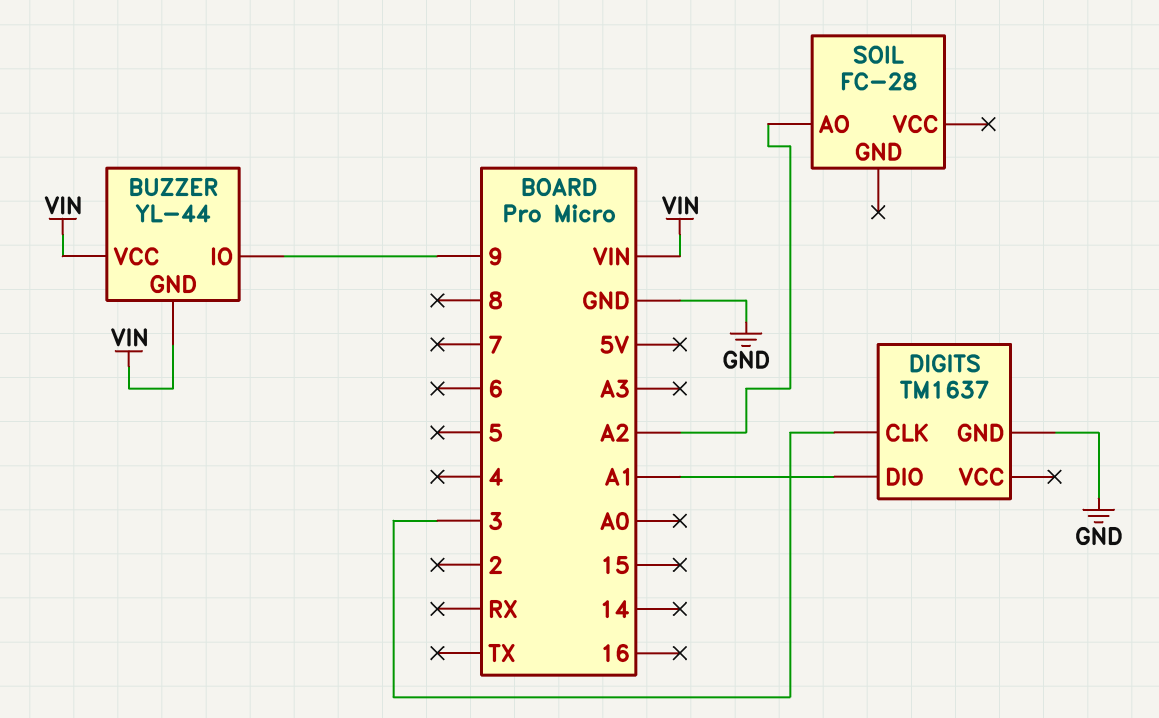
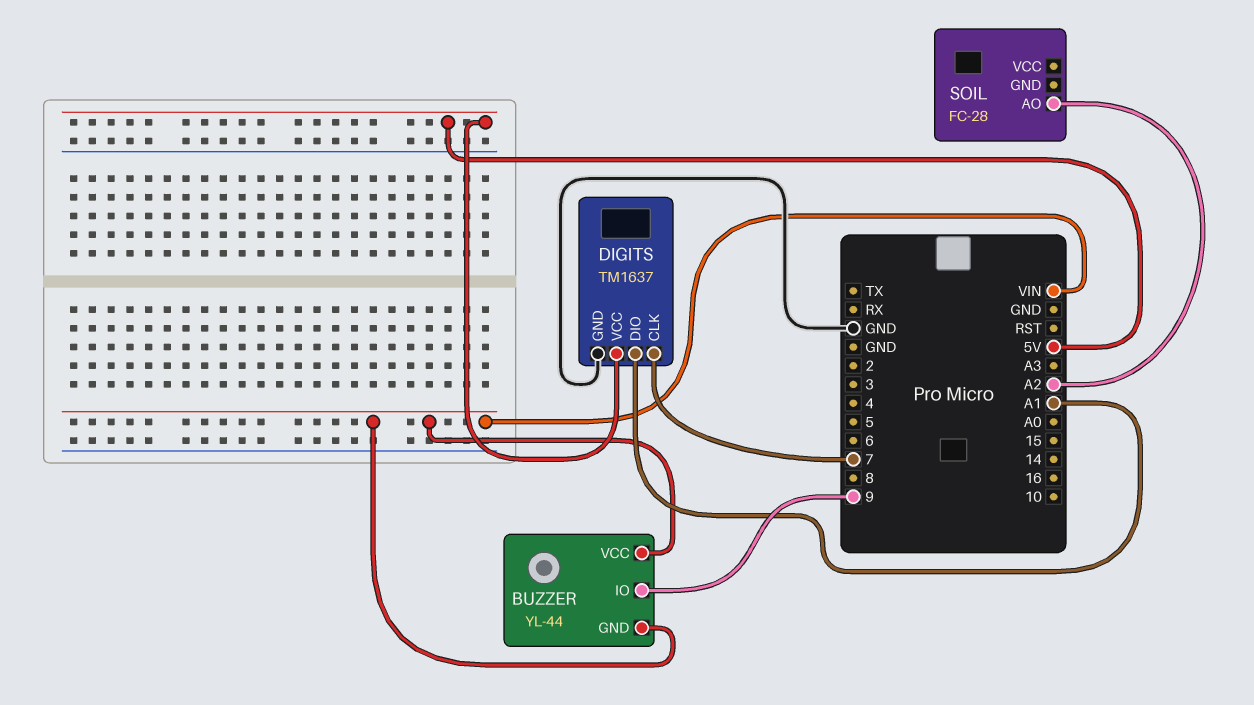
DIGITS pin CLK: 3 -> 7
DIGITS pin VCC: none -> 5V

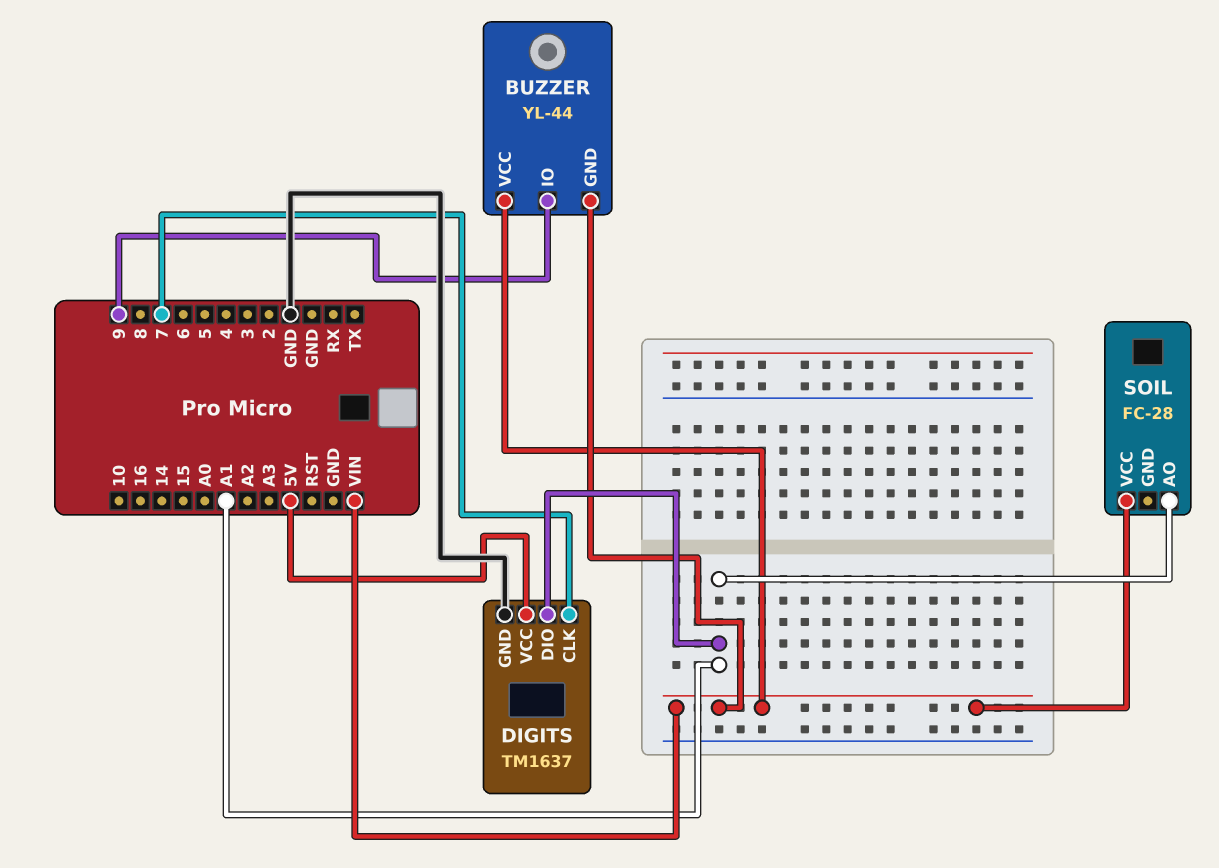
SOIL pin AO: A2 -> A1
SOIL pin VCC: none -> VIN

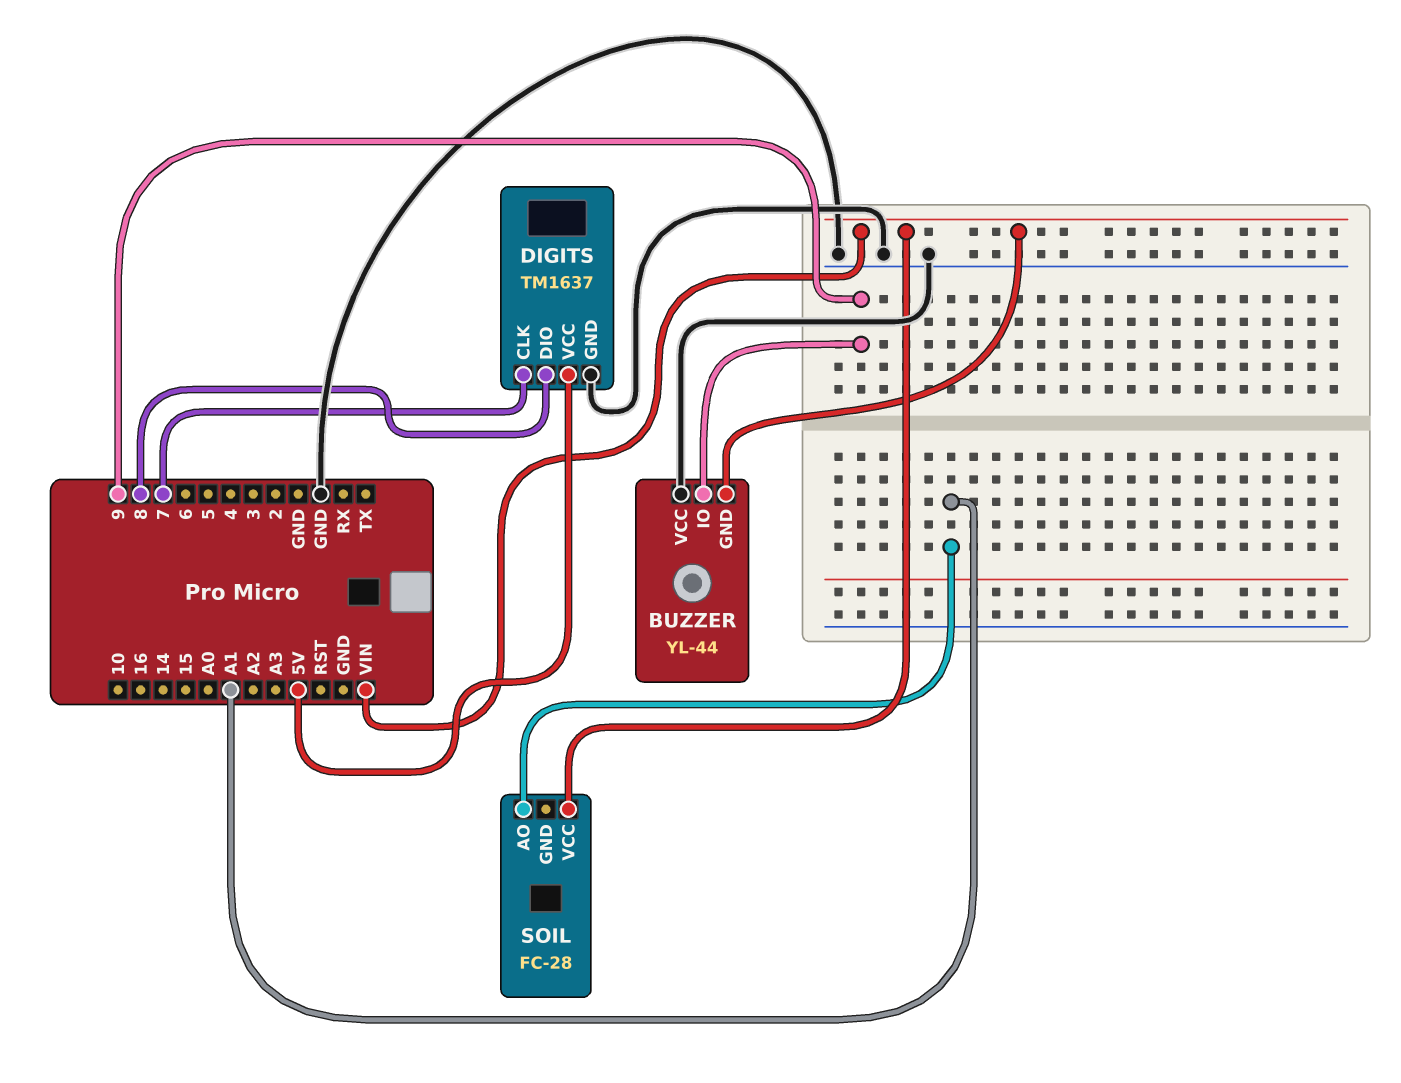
BUZZER pin VCC: VIN -> GND
DIGITS pin DIO: A1 -> 8

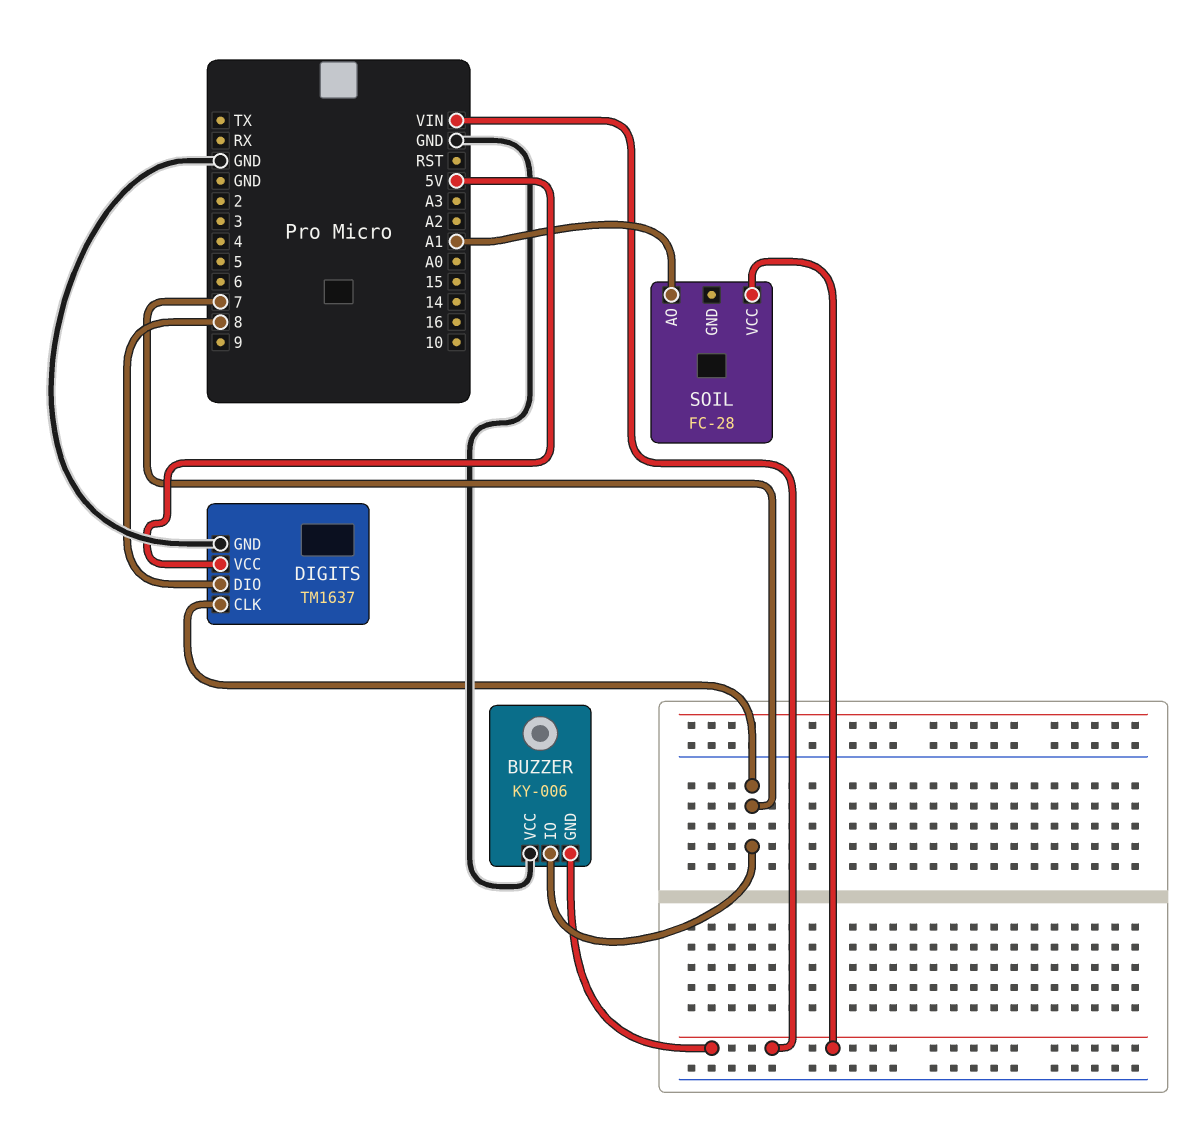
BUZZER: YL-44 -> KY-006
BUZZER pin IO: 9 -> 7

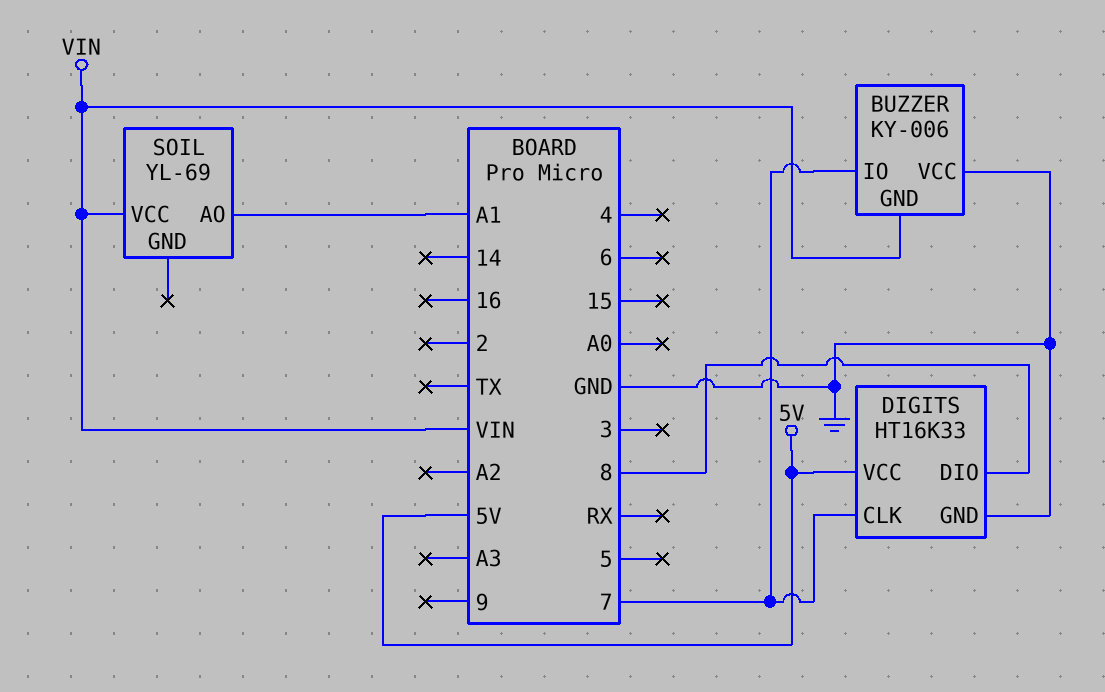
DIGITS: TM1637 -> HT16K33
SOIL: FC-28 -> YL-69

